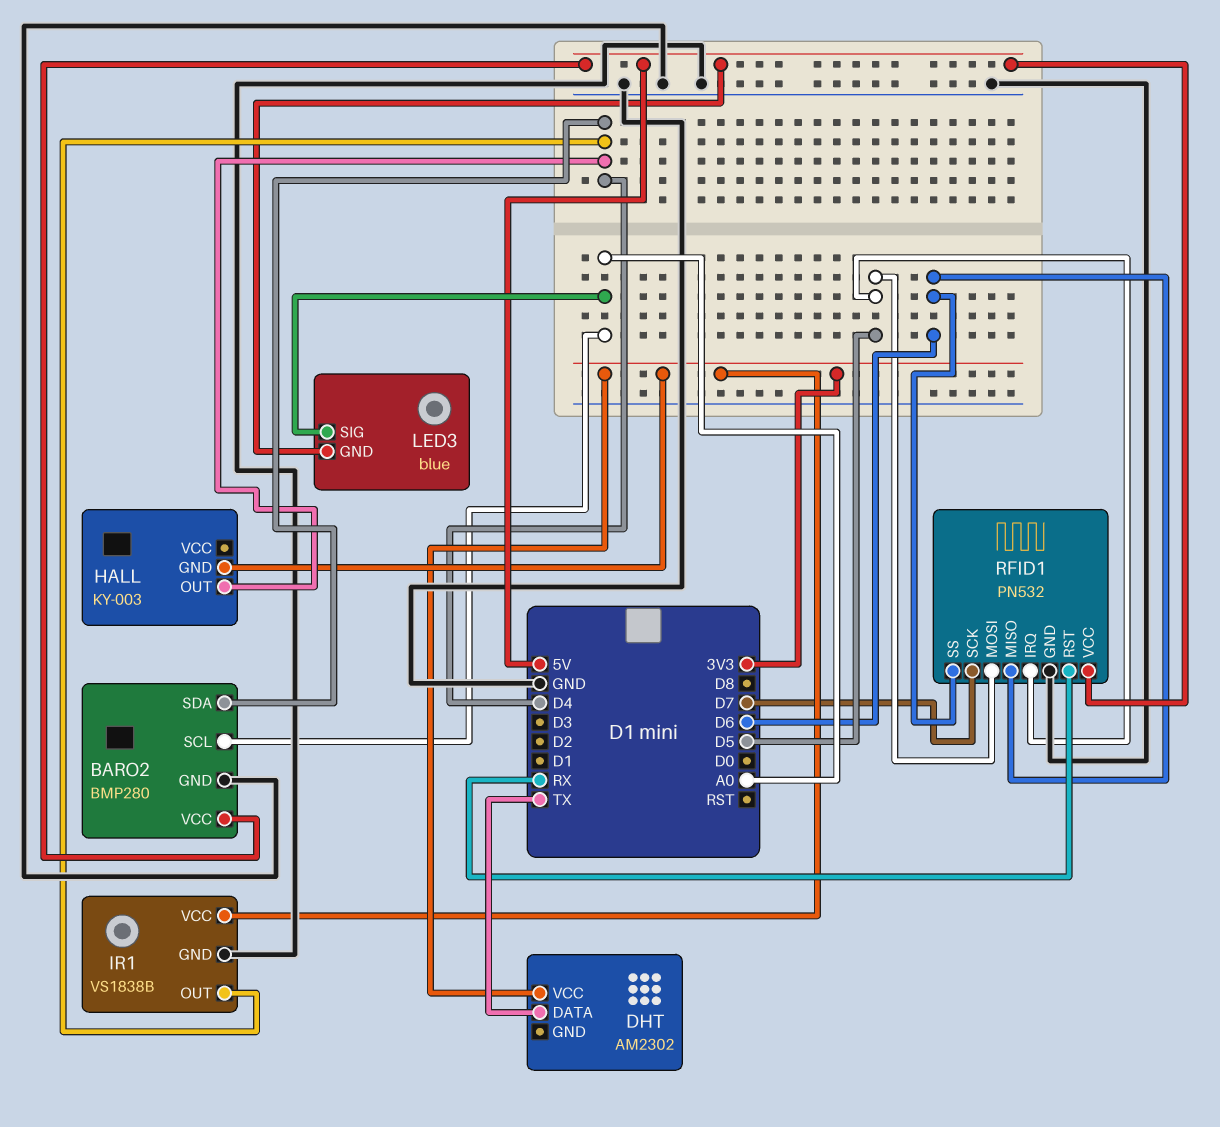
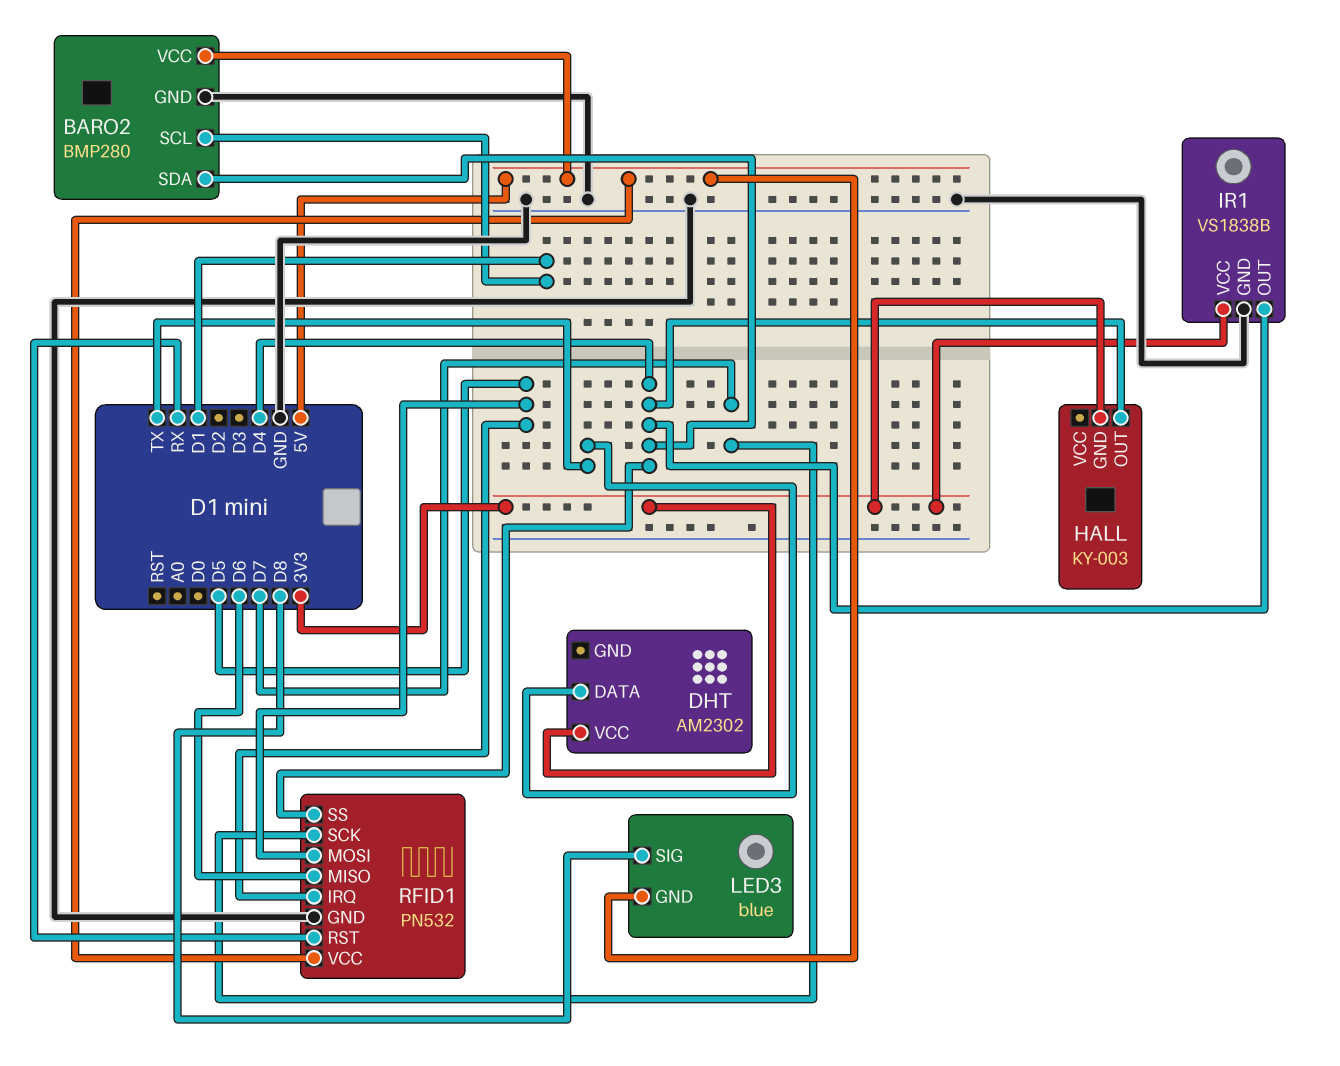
BARO2 pin SCL: A0 -> D1
LED3 pin SIG: A0 -> D8
RFID1 pin SS: D6 -> D4

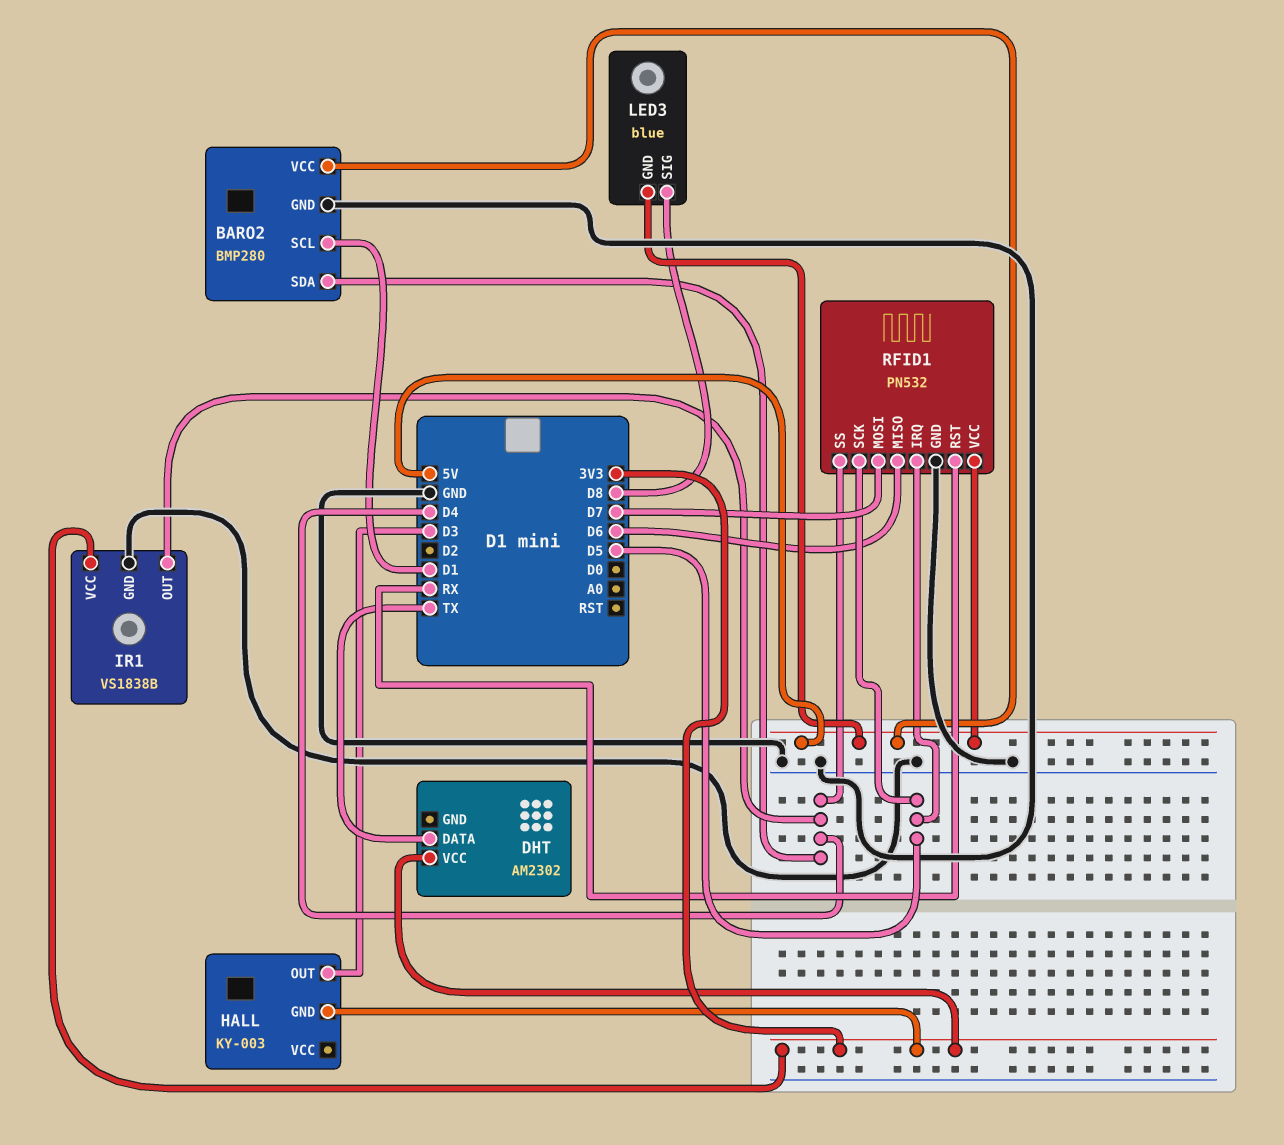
HALL pin OUT: D4 -> D3
RFID1 pin MOSI: D5 -> D7
RFID1 pin SCK: D7 -> D5

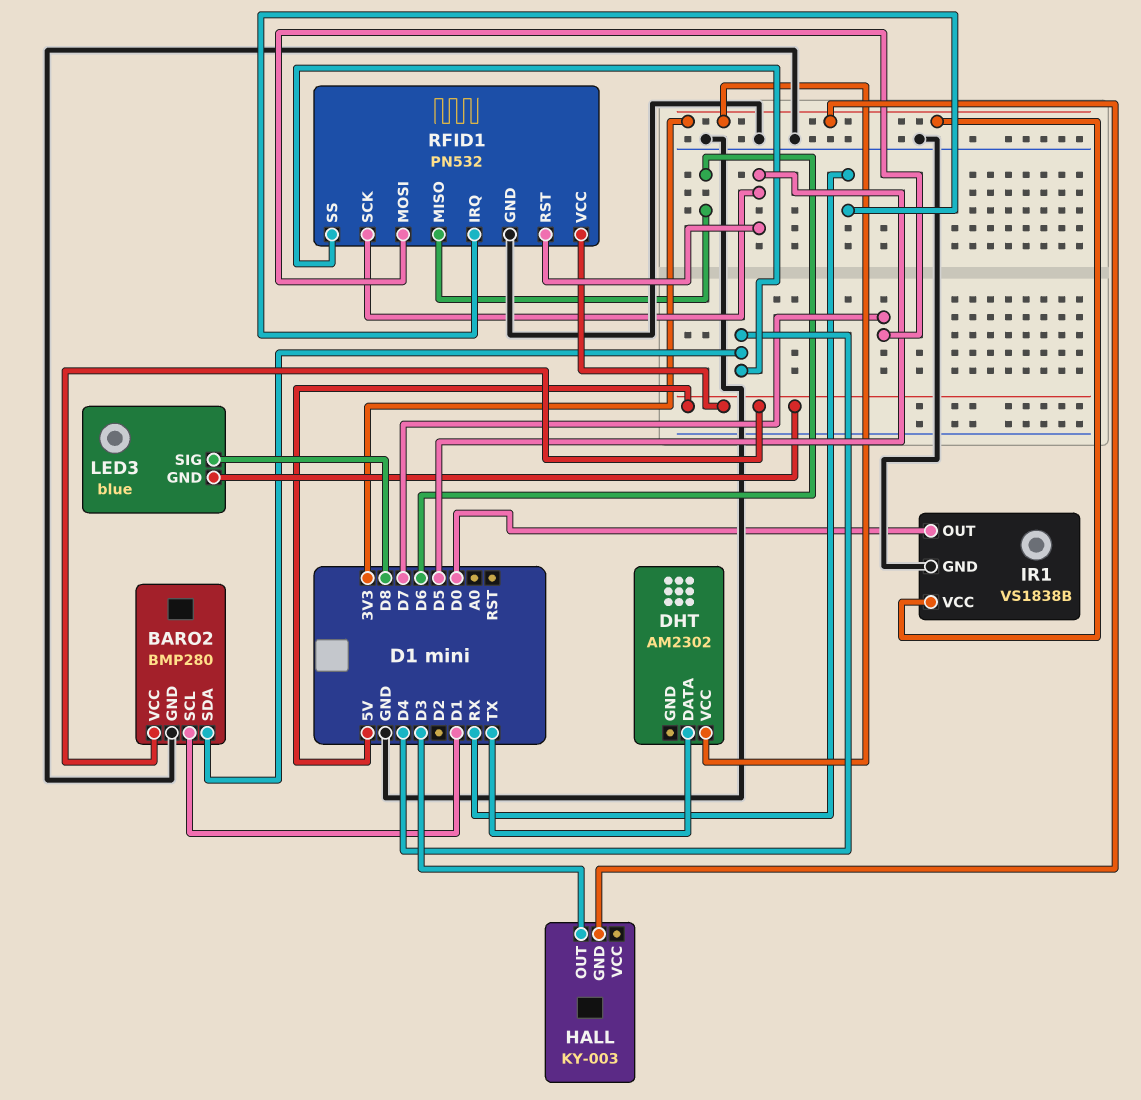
IR1 pin OUT: D4 -> D0
RFID1 pin IRQ: D5 -> RX
RFID1 pin RST: RX -> D5

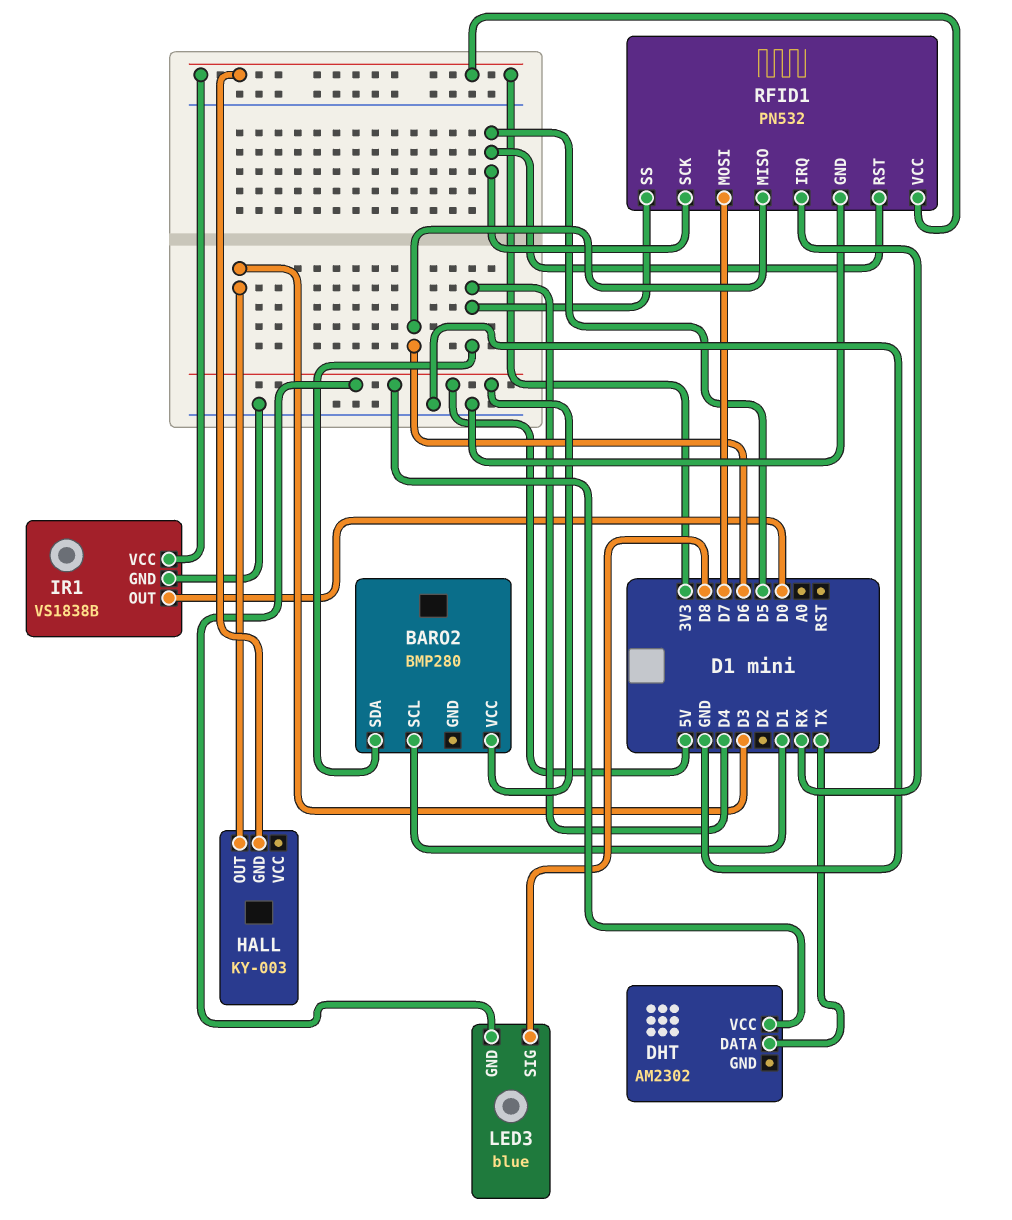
BARO2 pin GND: GND -> none
DHT pin VCC: 3V3 -> 5V
RFID1 pin VCC: 5V -> 3V3

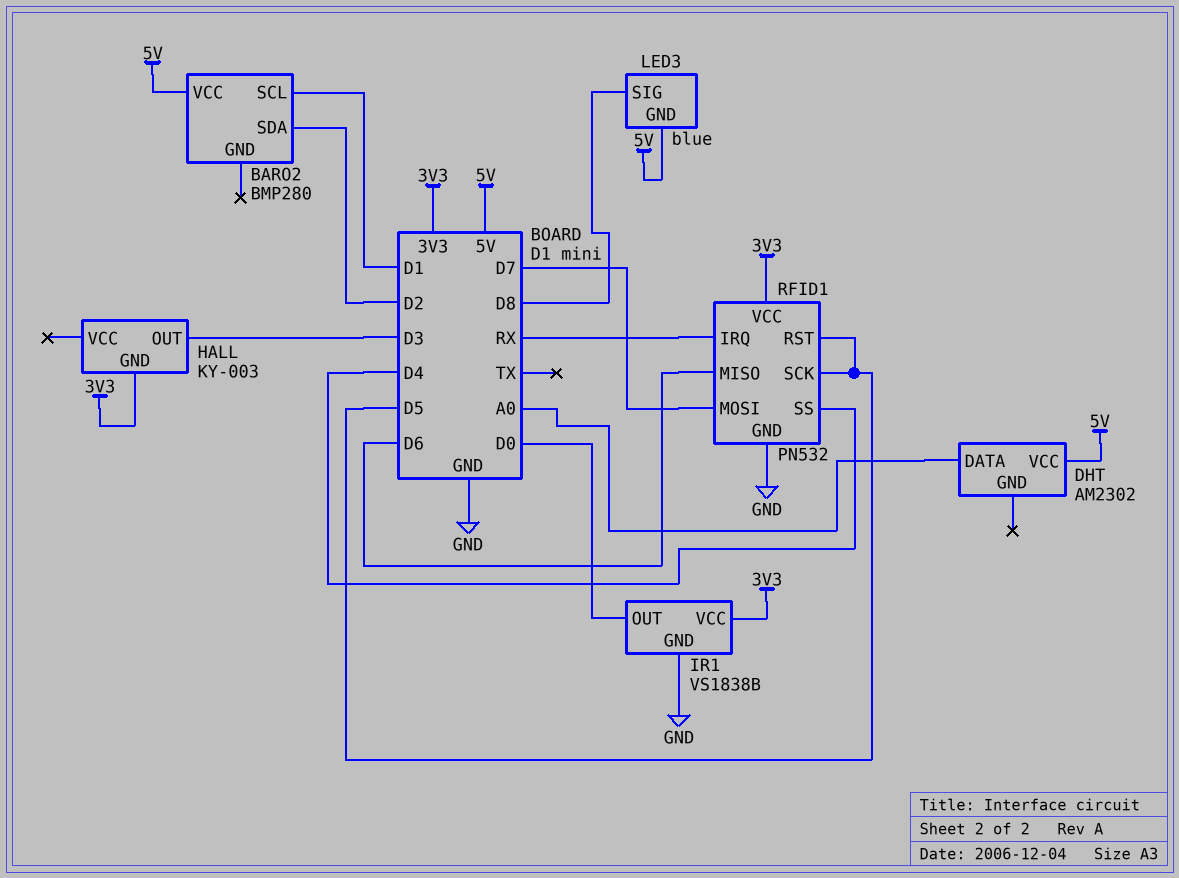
BARO2 pin SDA: D4 -> D2
DHT pin DATA: TX -> A0

